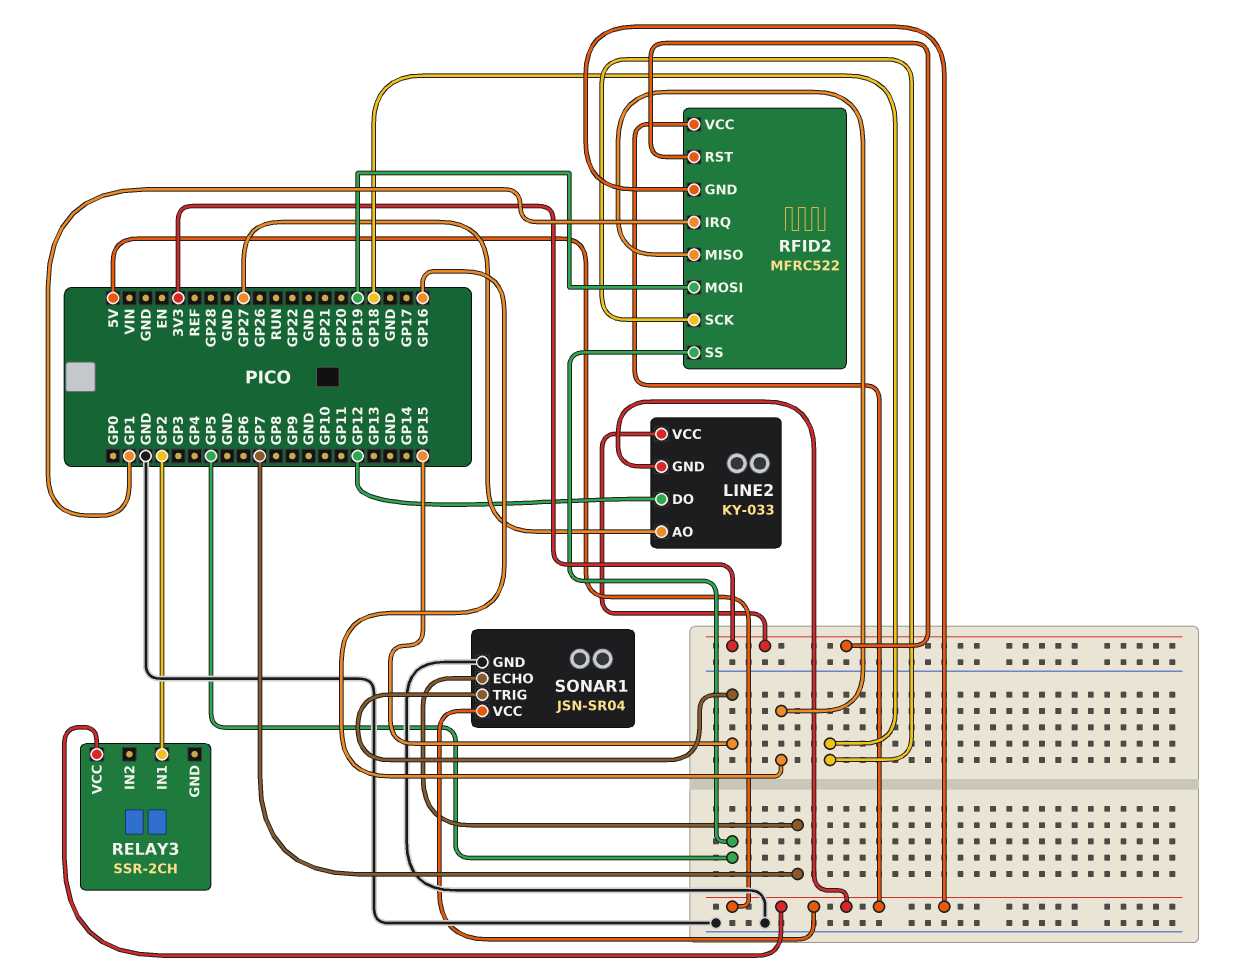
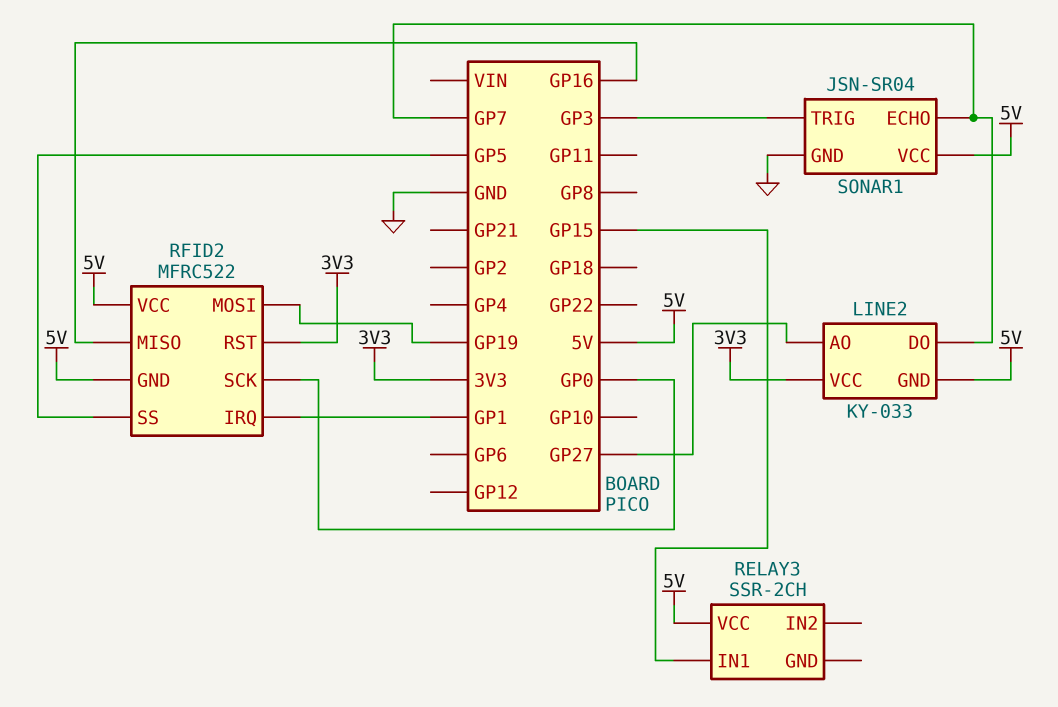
LINE2 pin DO: GP12 -> GP7
RELAY3 pin IN1: GP2 -> GP15
RFID2 pin SCK: GP18 -> GP0
SONAR1 pin TRIG: GP15 -> GP3

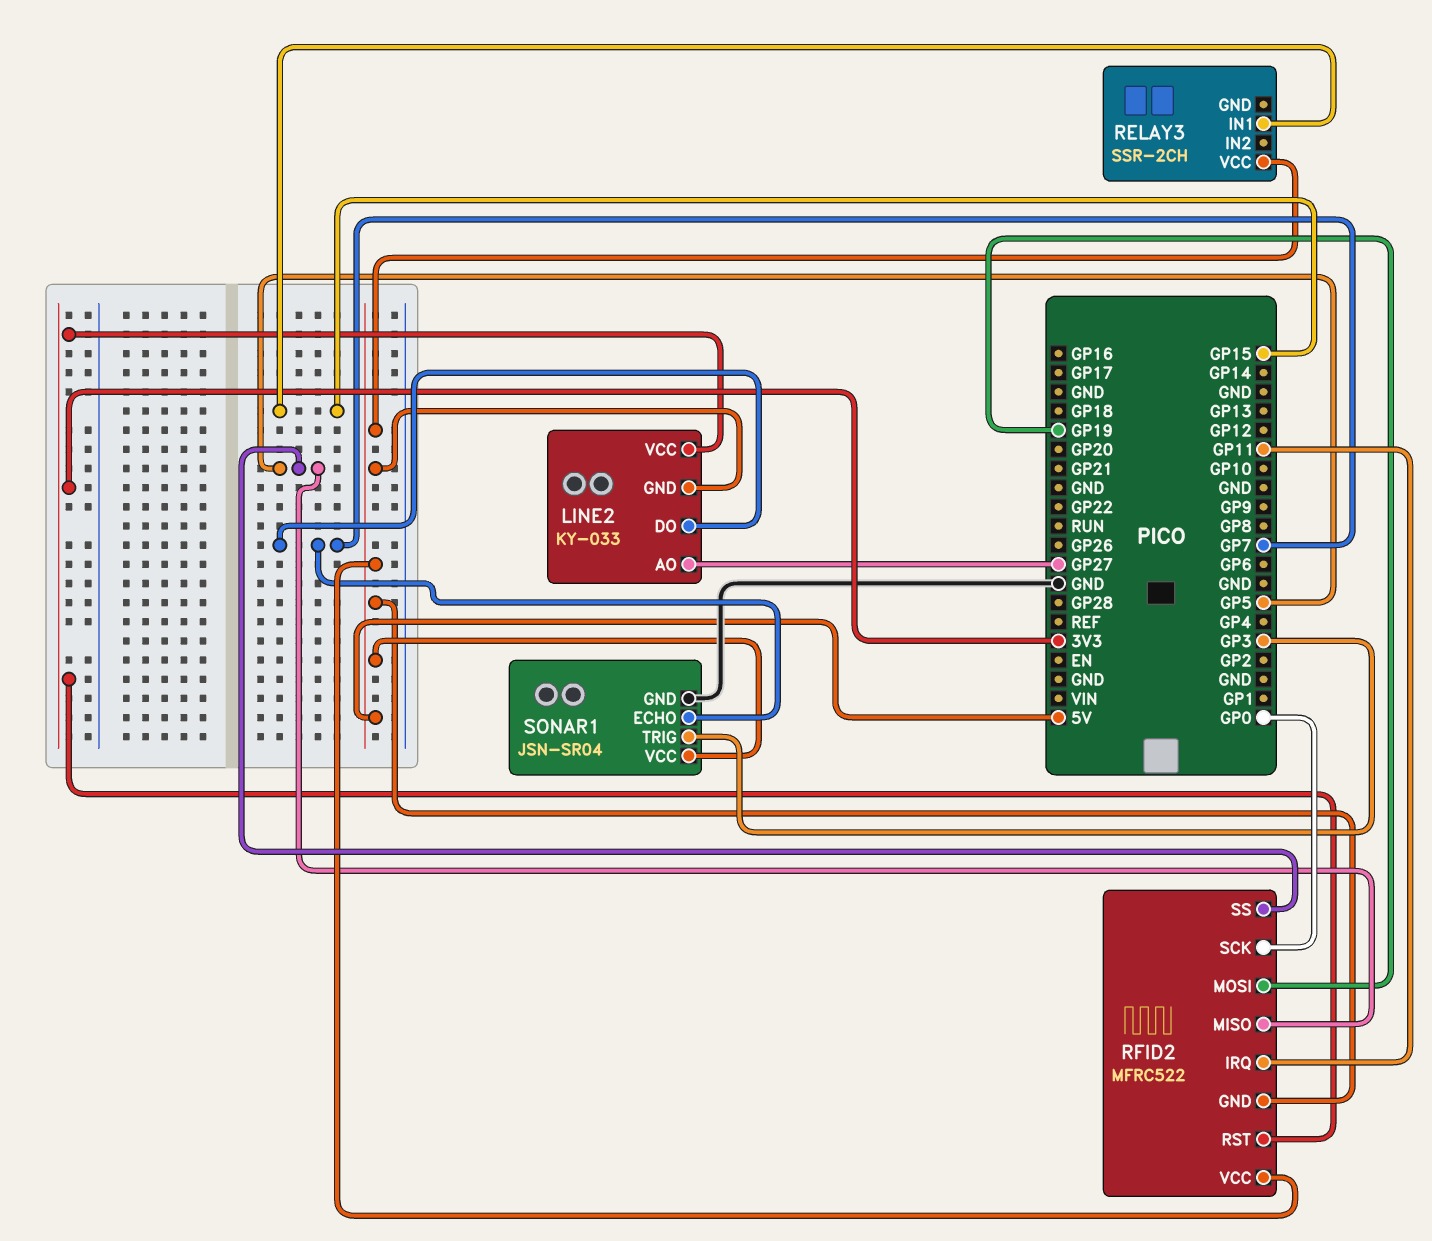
RFID2 pin IRQ: GP1 -> GP11
RFID2 pin MISO: GP16 -> GP5

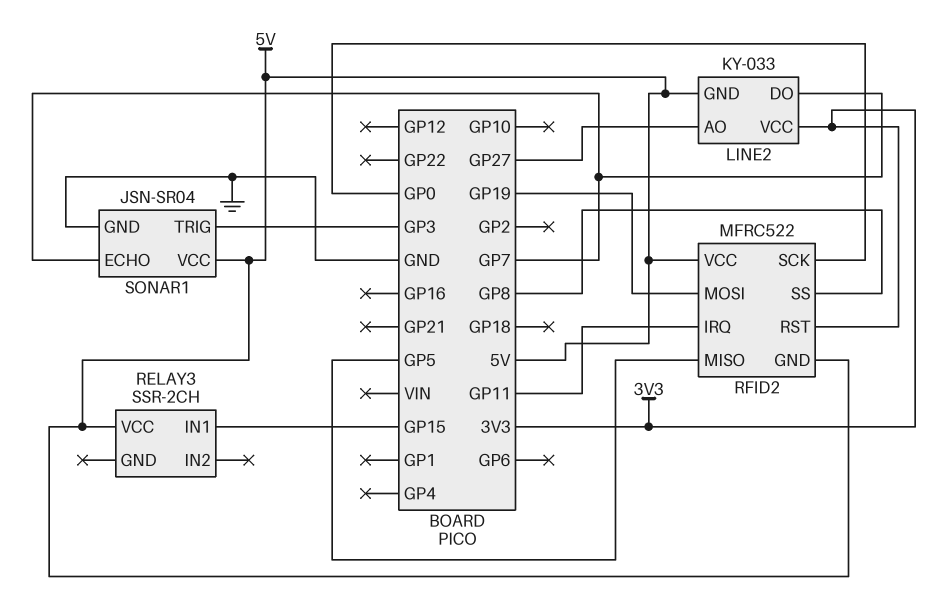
RFID2 pin SS: GP5 -> GP8

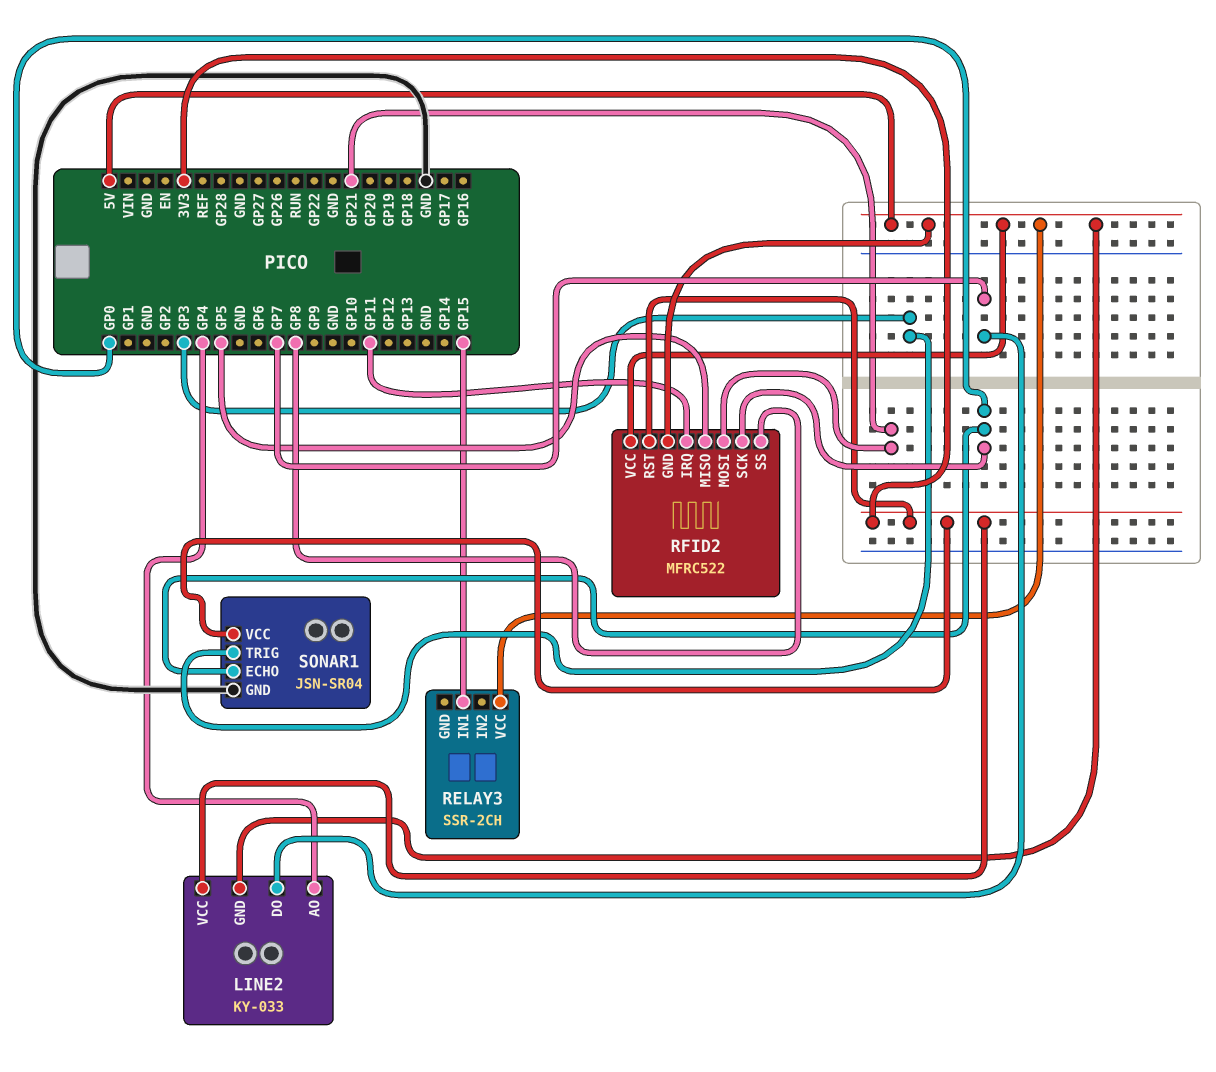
LINE2 pin AO: GP27 -> GP4
RFID2 pin MOSI: GP19 -> GP21
SONAR1 pin ECHO: GP7 -> GP0
SONAR1 pin VCC: 5V -> 3V3

